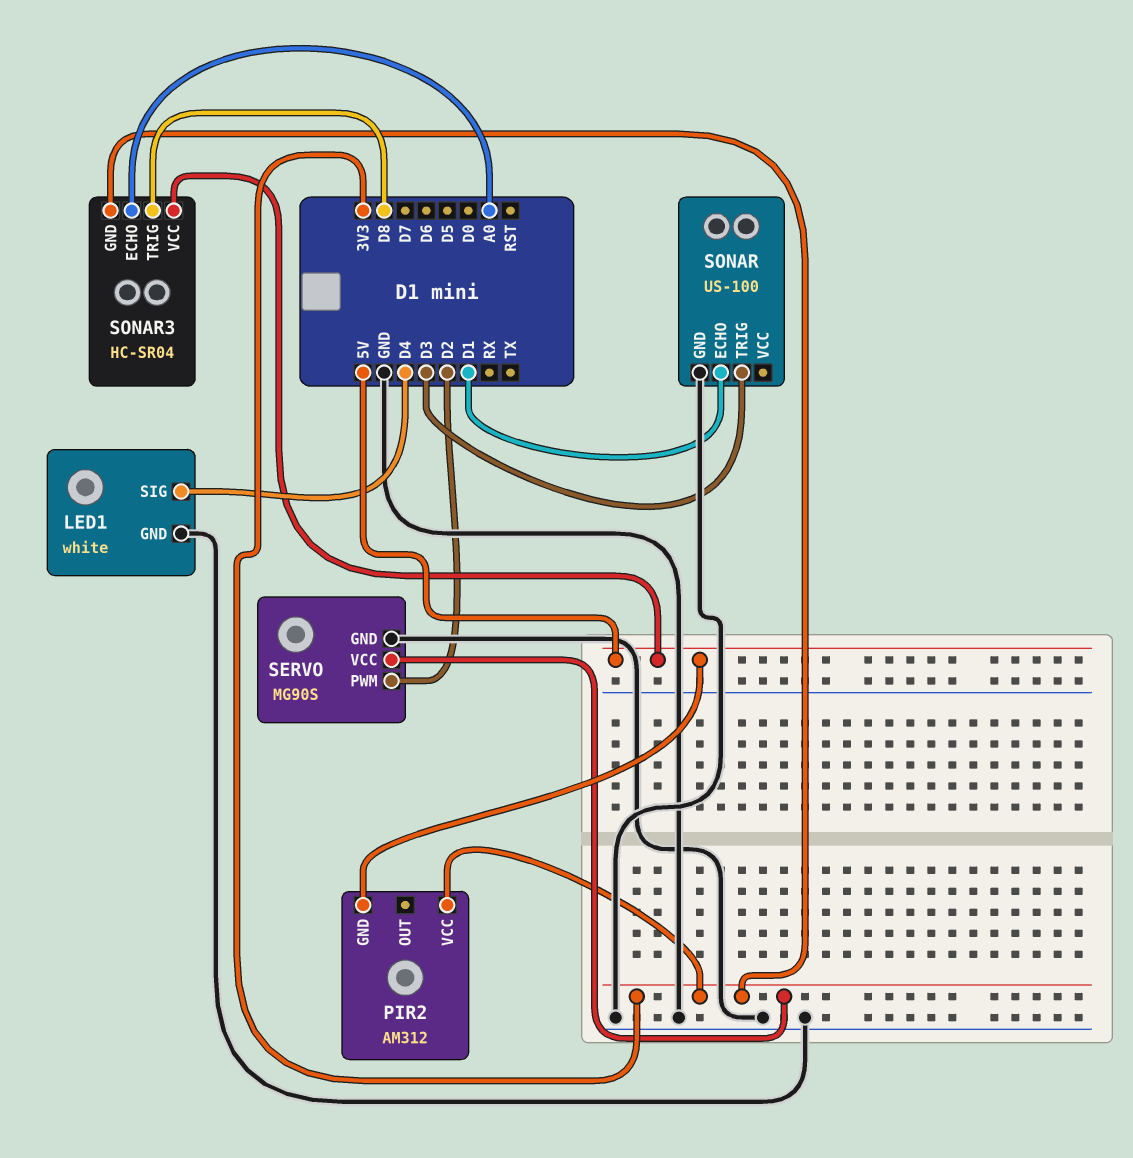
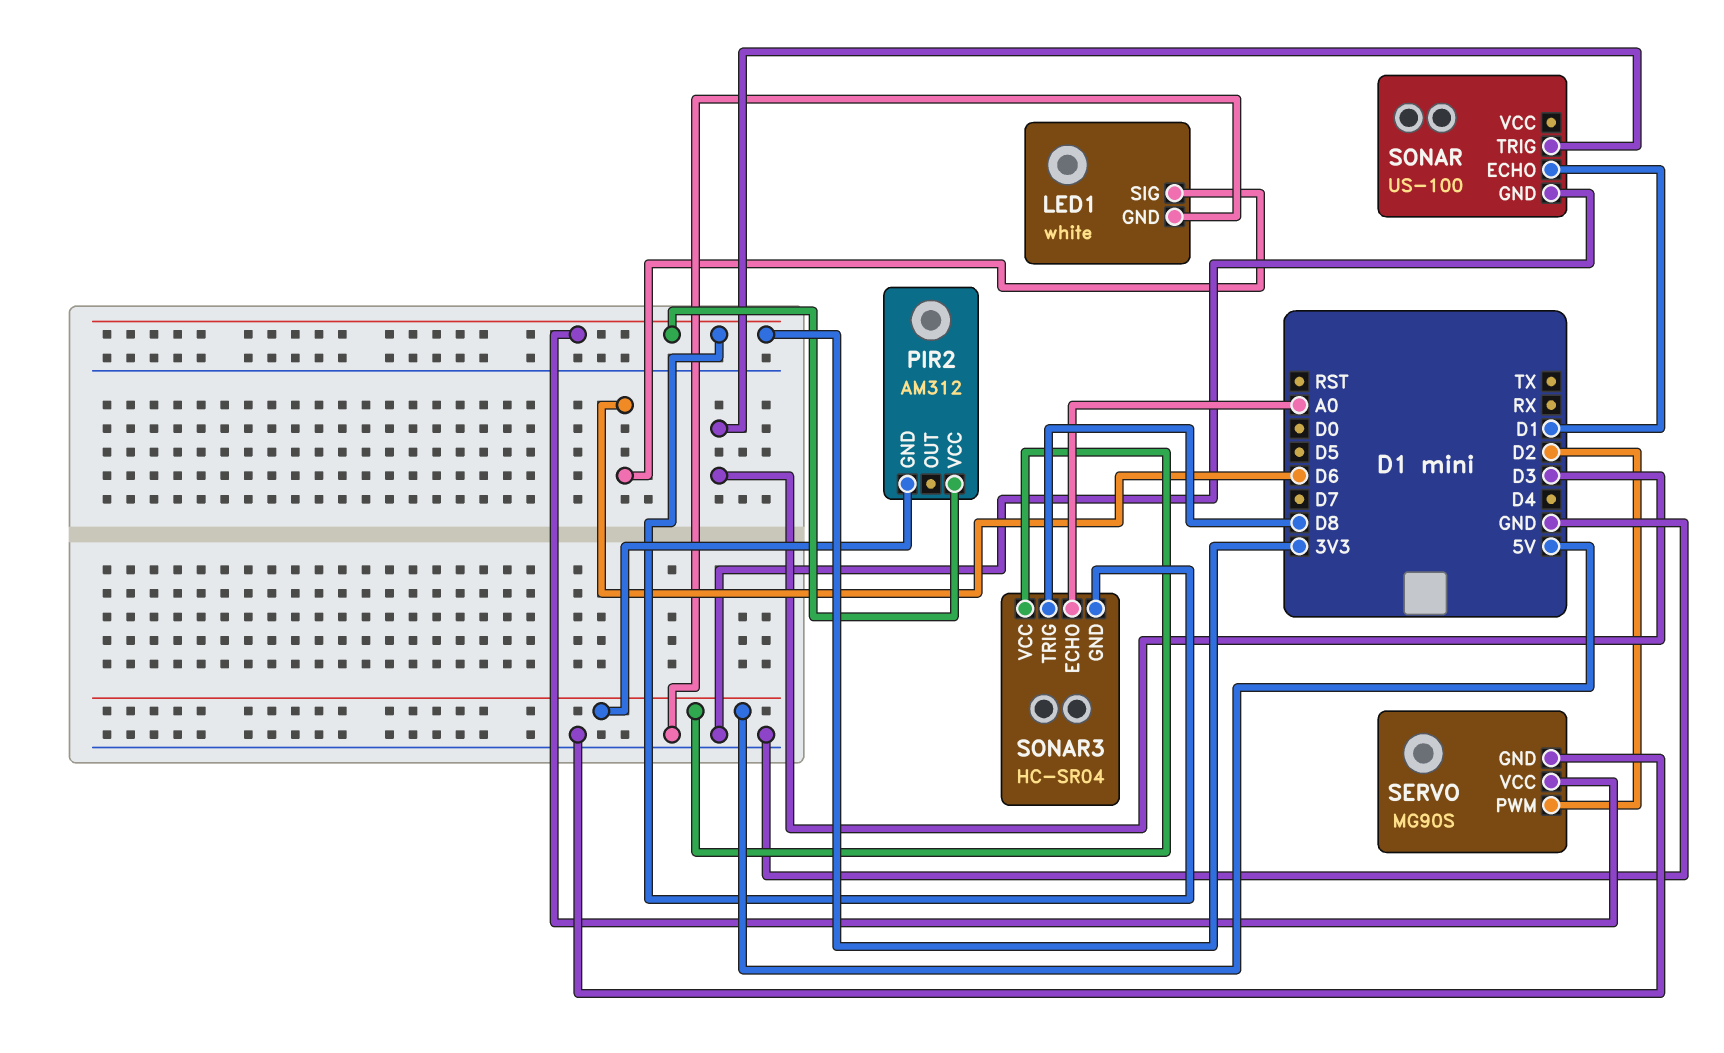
LED1 pin SIG: D4 -> D6

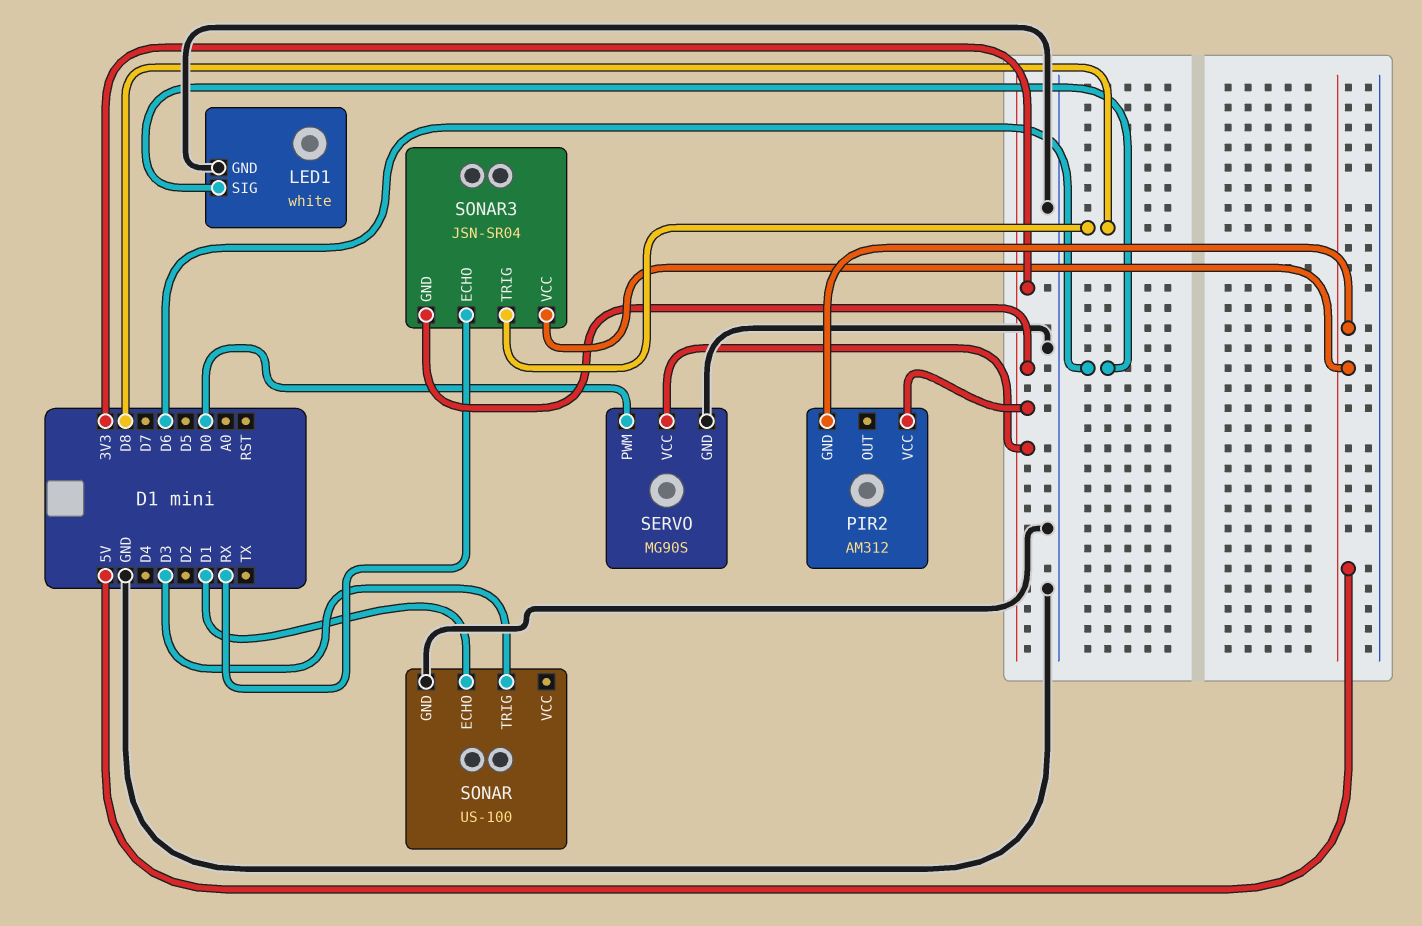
SERVO pin PWM: D2 -> D0
SONAR3: HC-SR04 -> JSN-SR04
SONAR3 pin ECHO: A0 -> RX

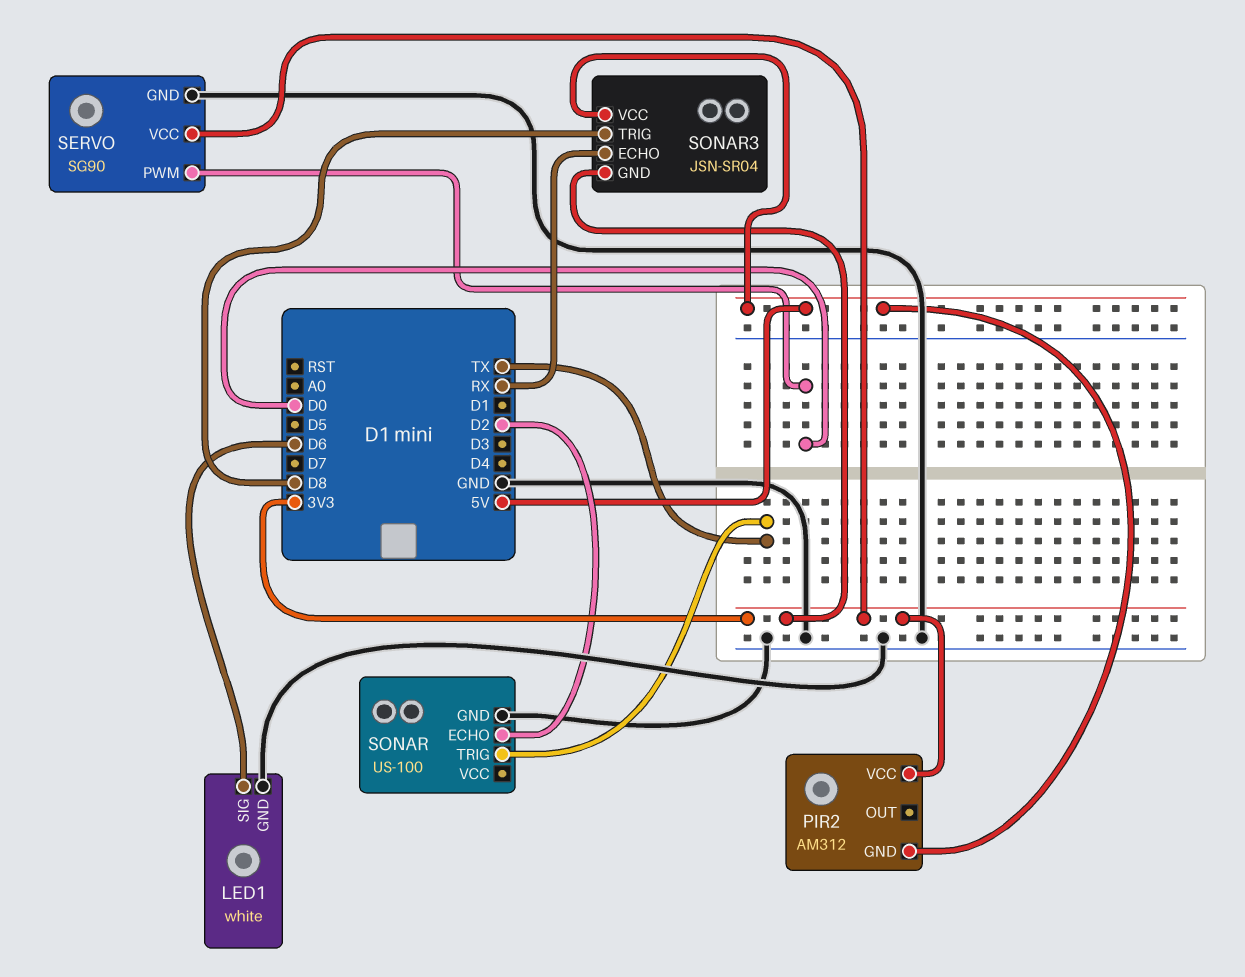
SERVO: MG90S -> SG90
SONAR pin ECHO: D1 -> D2
SONAR pin TRIG: D3 -> TX

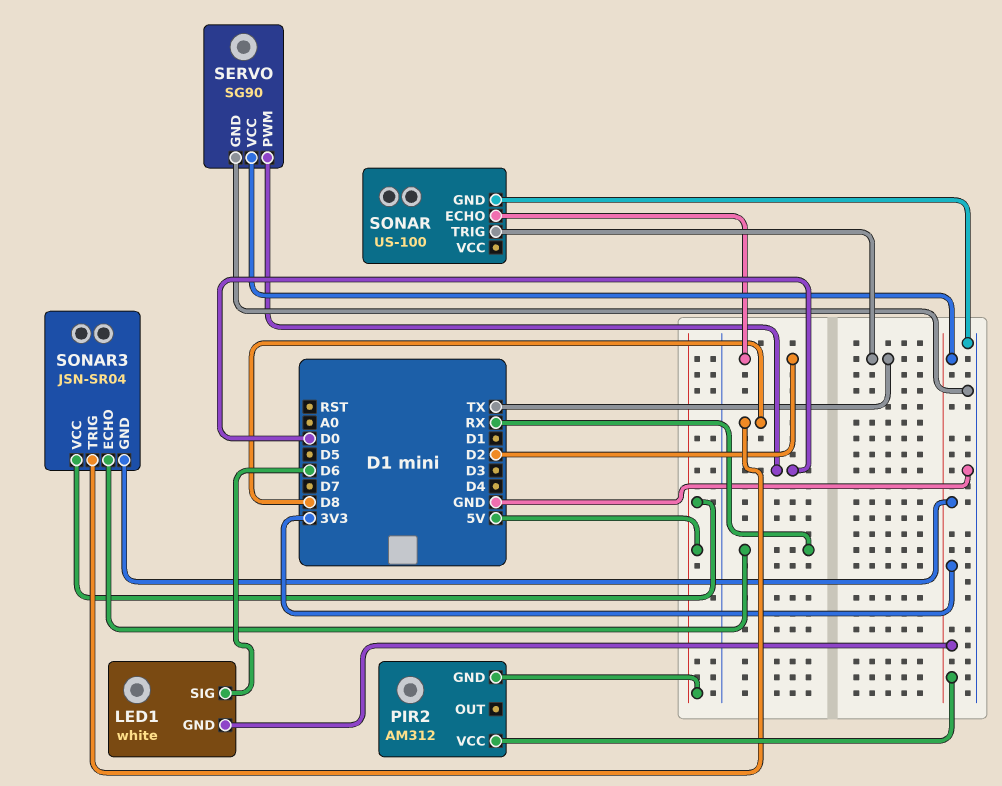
LED1 pin GND: GND -> 3V3

